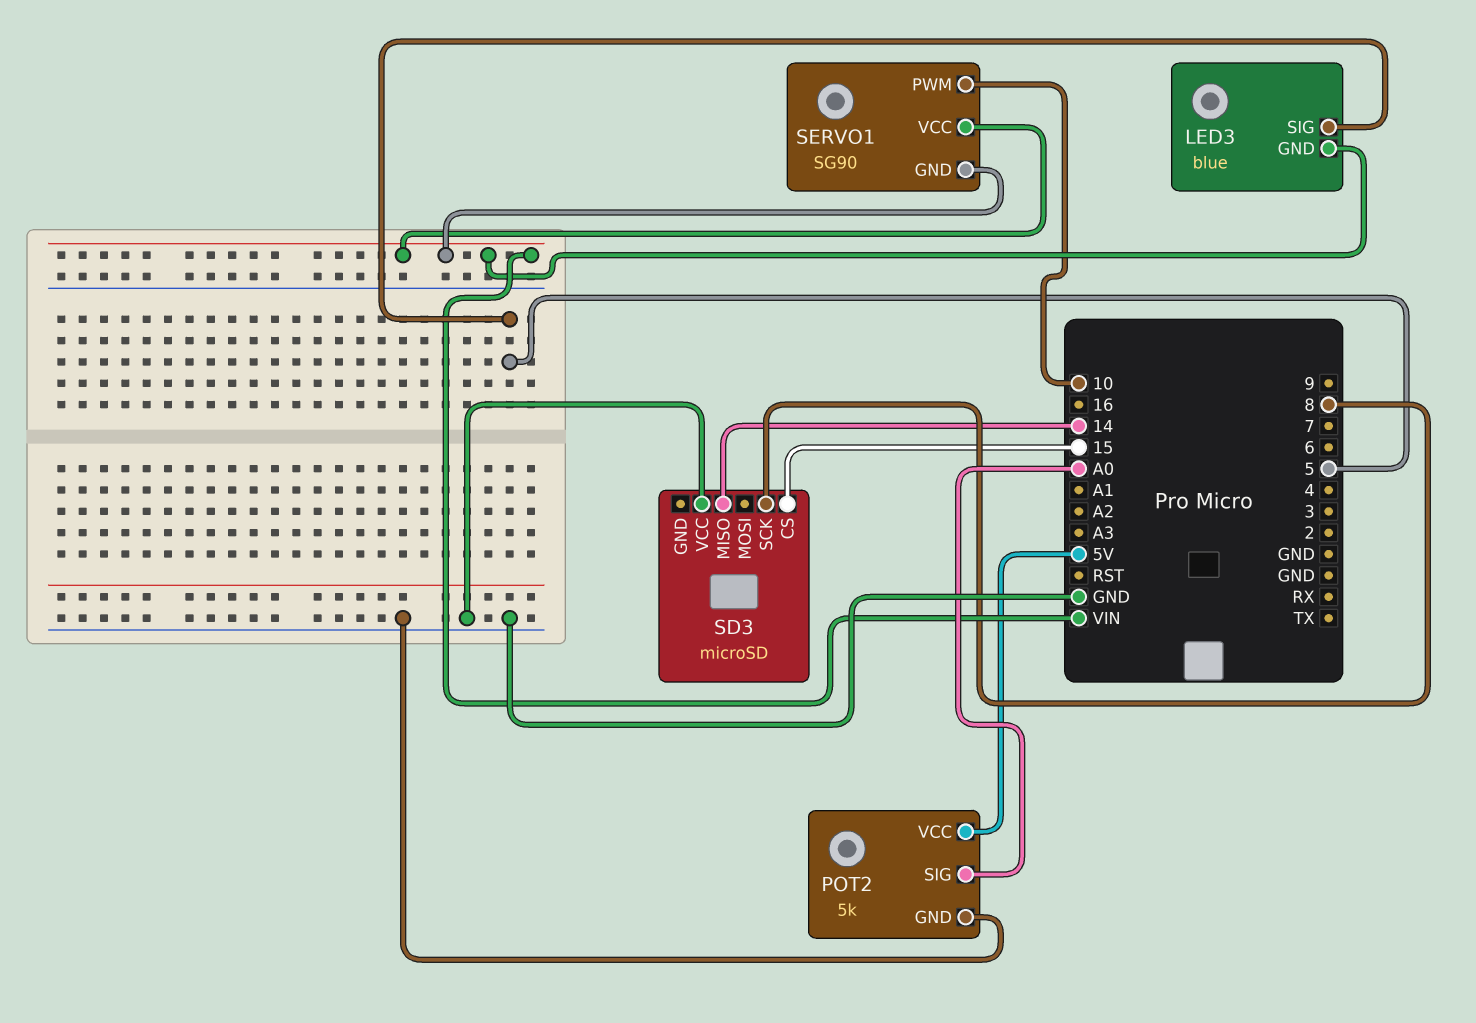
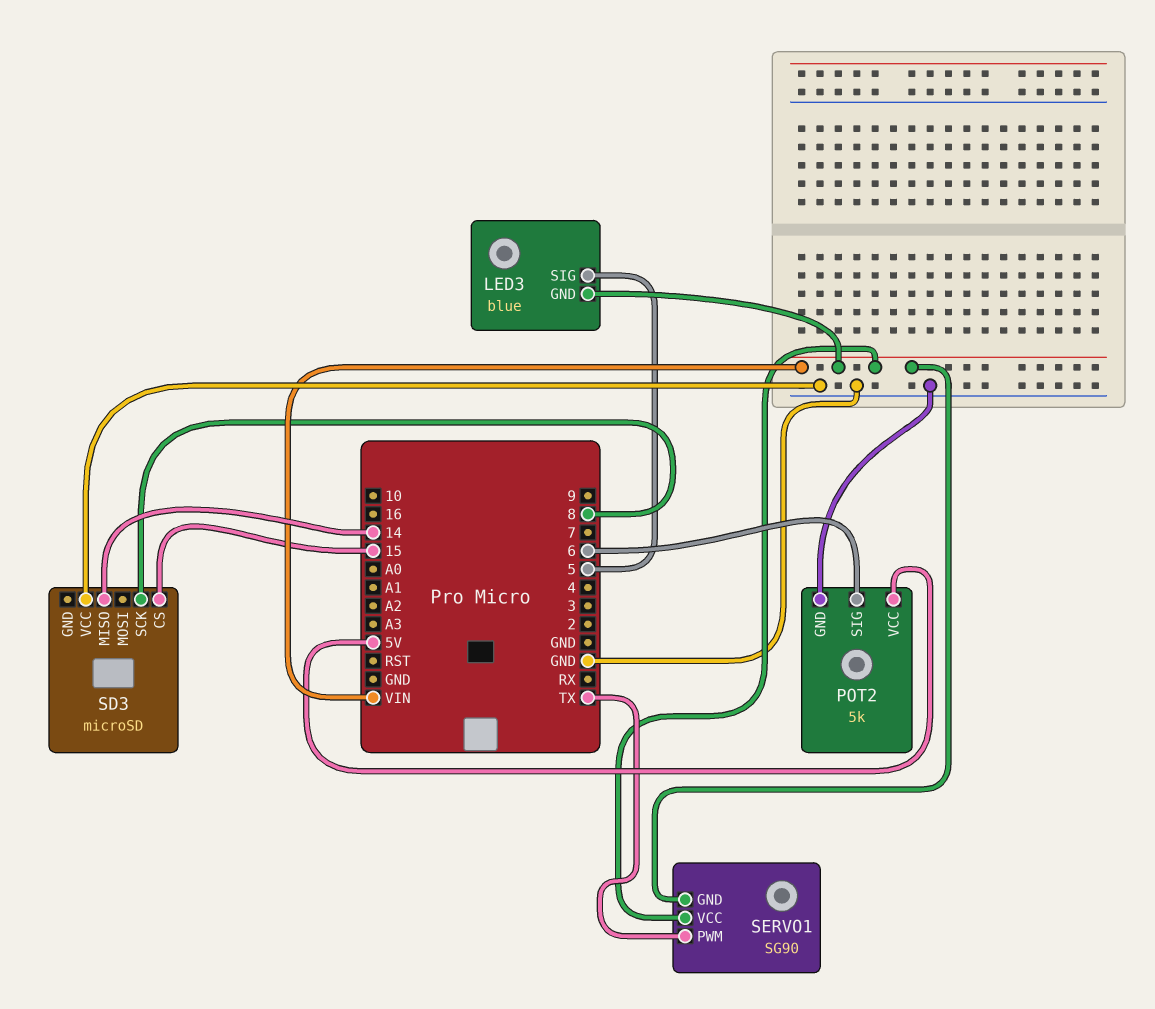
POT2 pin SIG: A0 -> 6
SERVO1 pin PWM: 10 -> TX

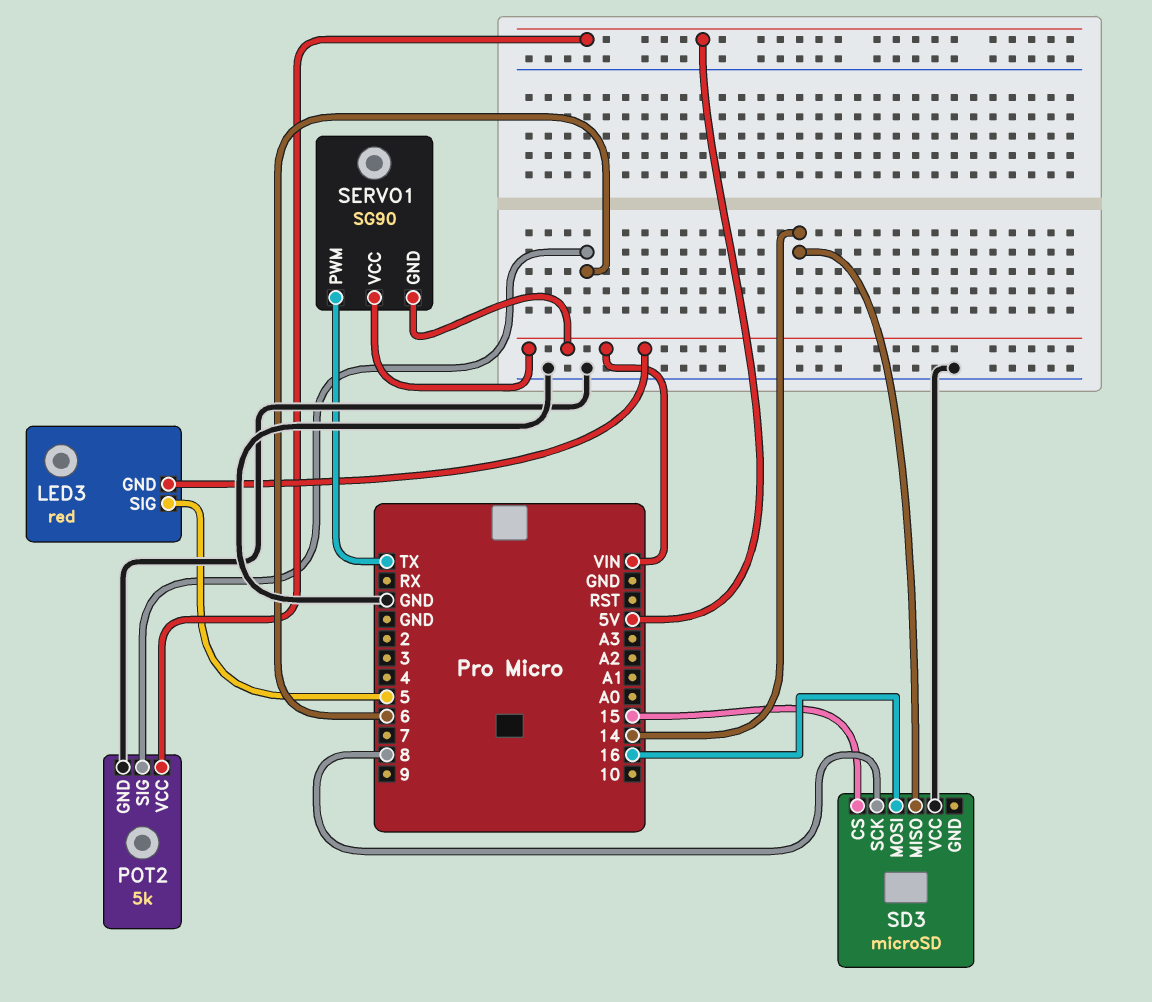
LED3: blue -> red
SD3 pin MOSI: none -> 16

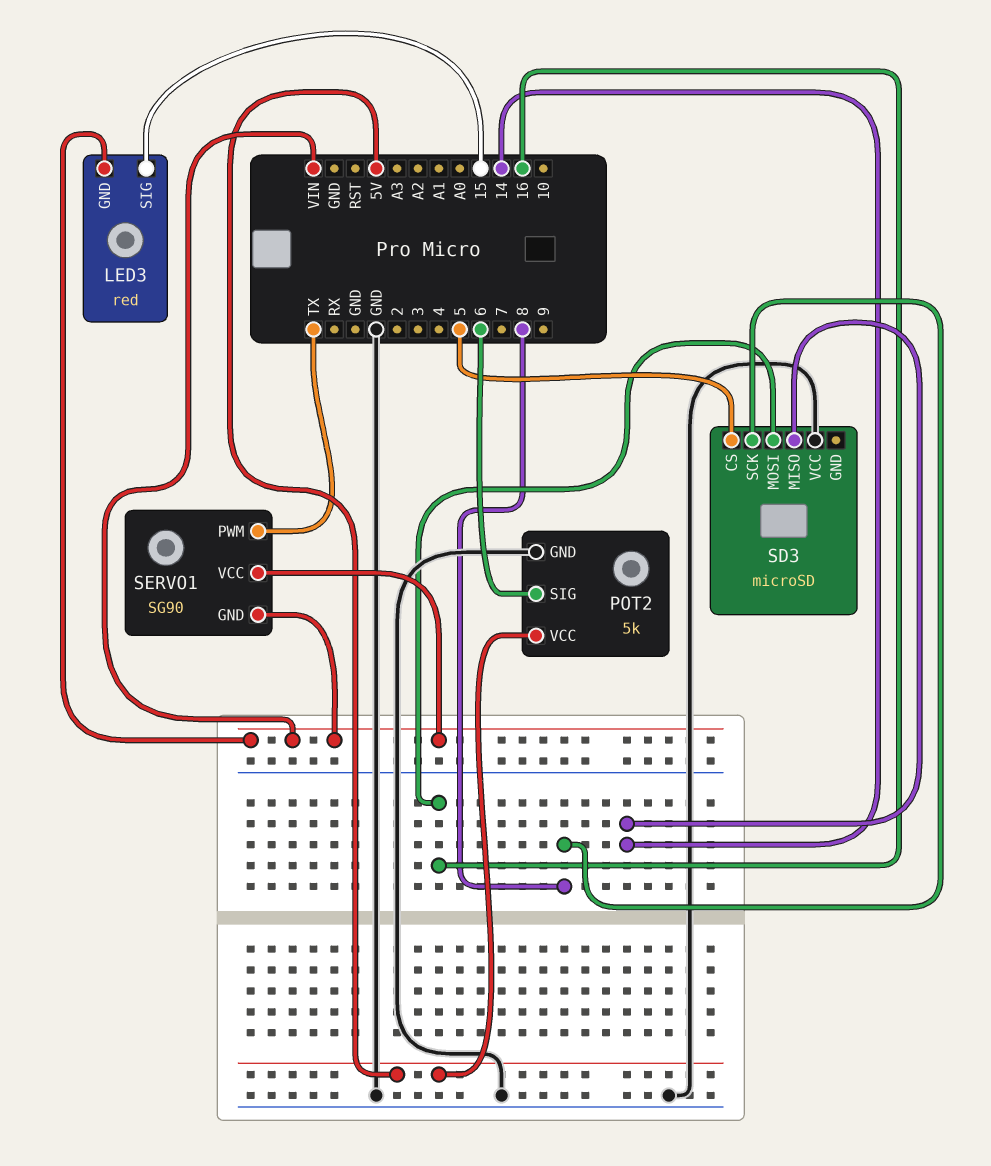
LED3 pin SIG: 5 -> 15
SD3 pin CS: 15 -> 5

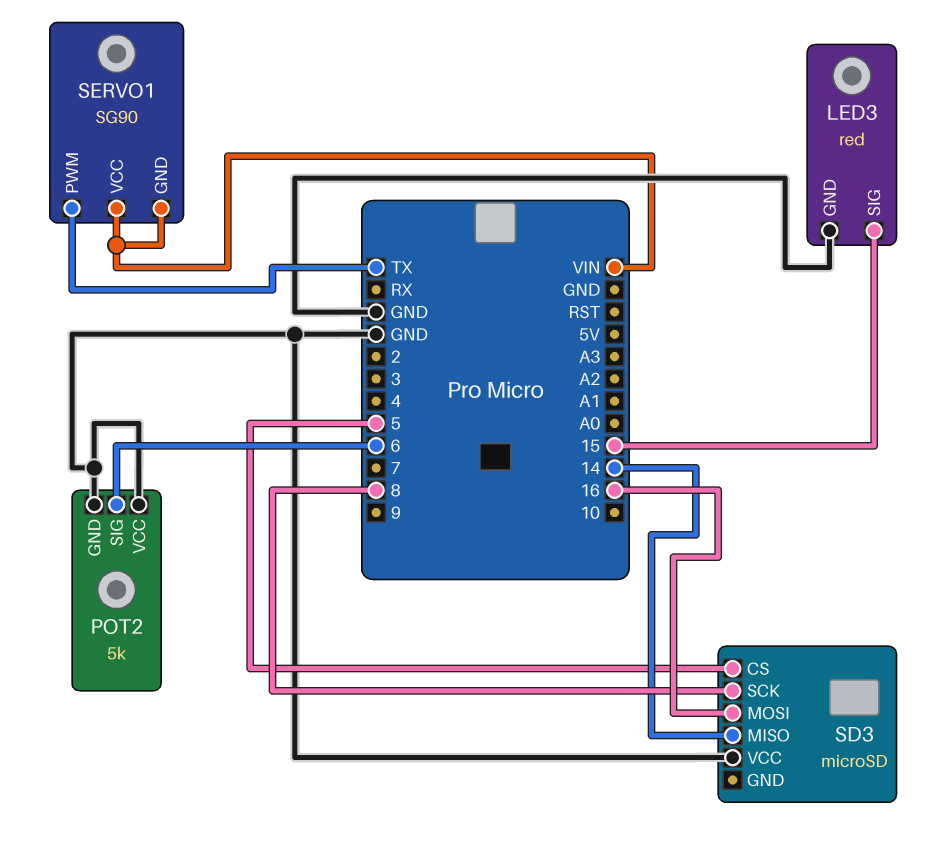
LED3 pin GND: VIN -> GND
POT2 pin VCC: 5V -> GND

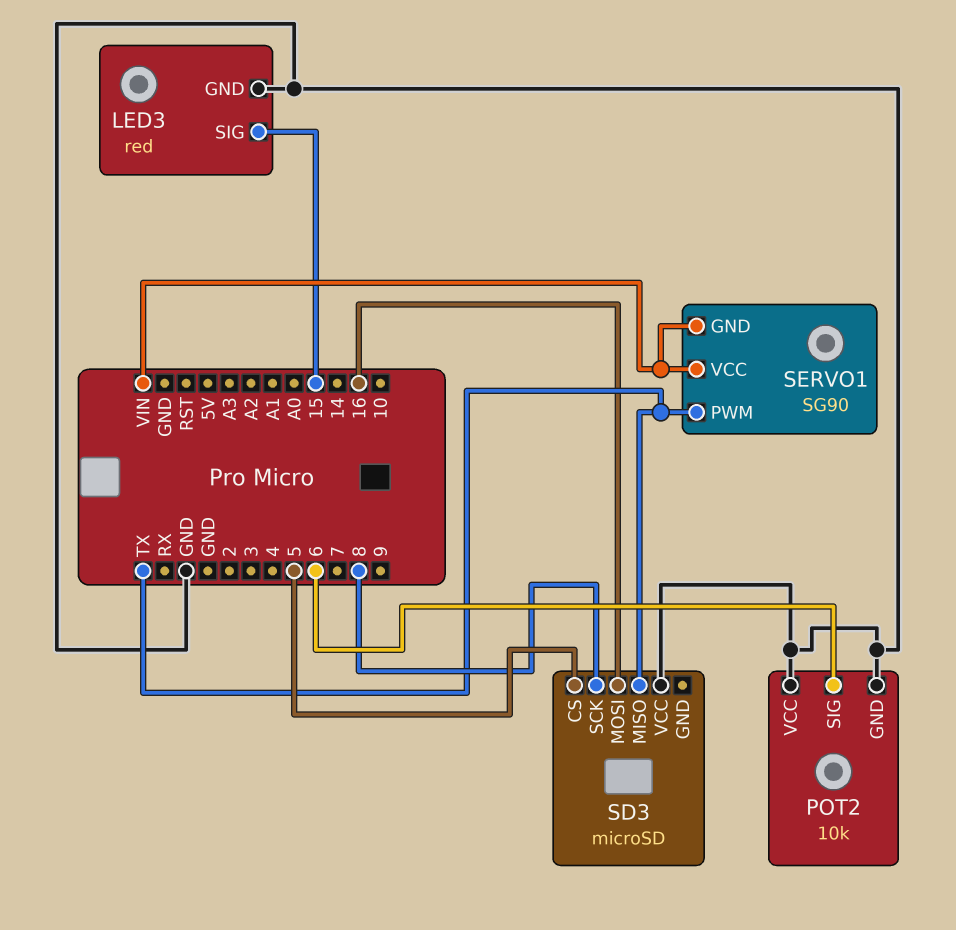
POT2: 5k -> 10k
SD3 pin MISO: 14 -> TX

